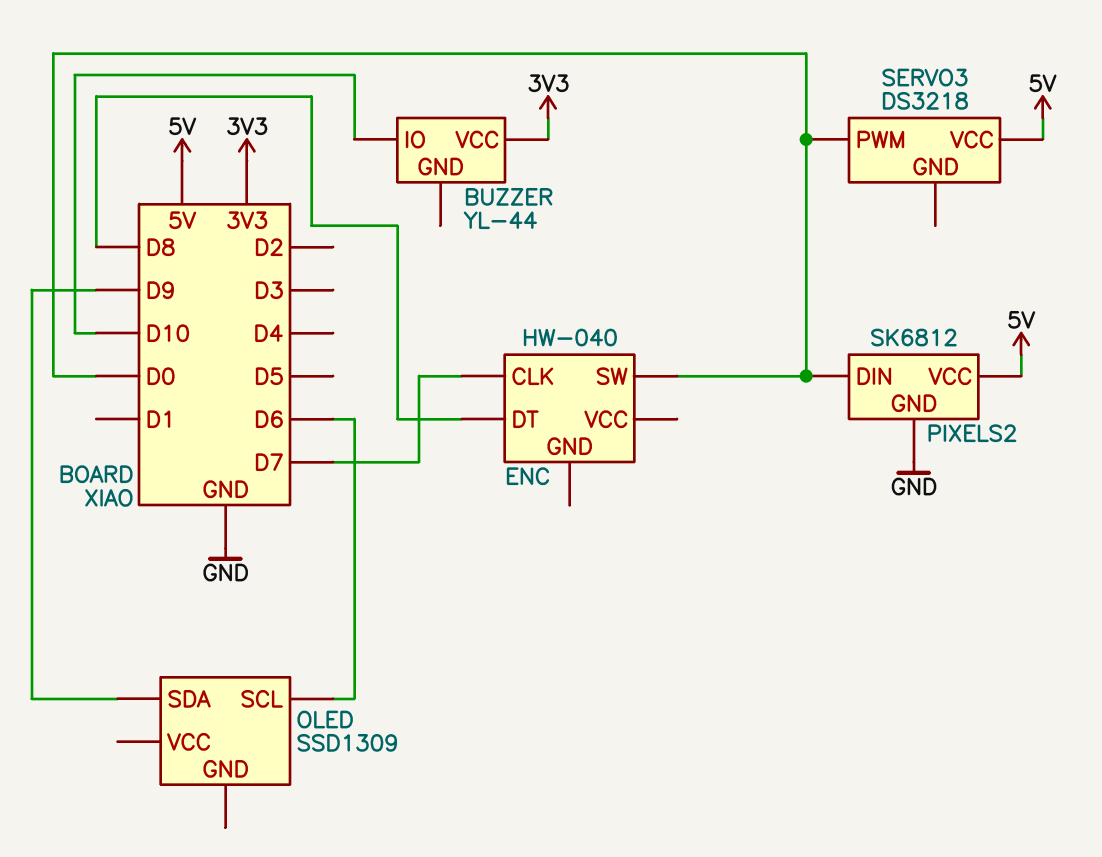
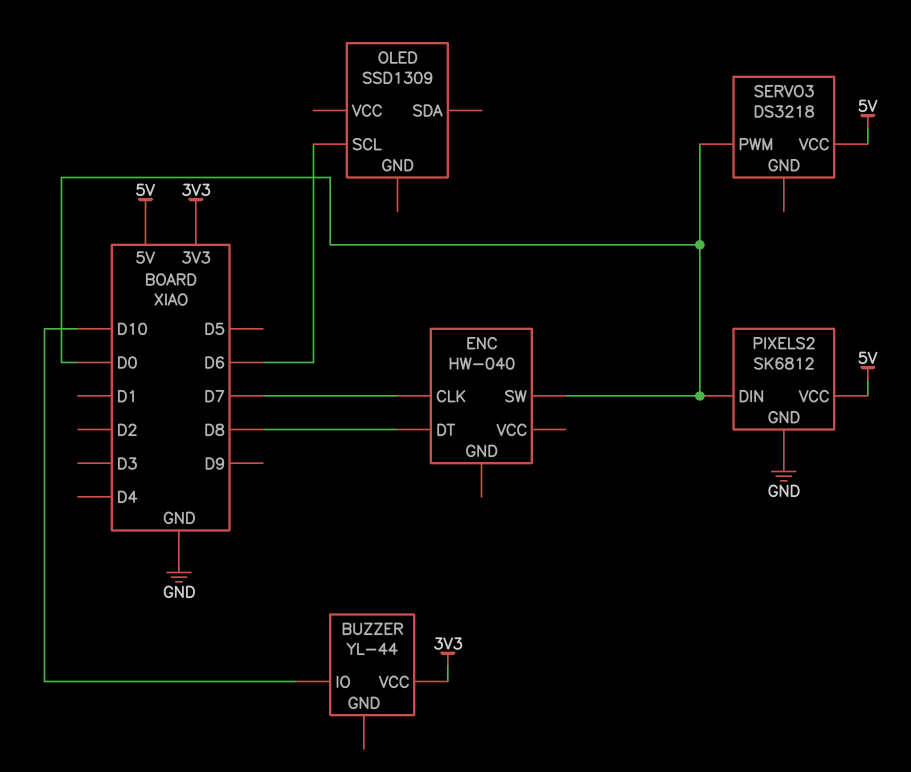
OLED pin SDA: D9 -> none

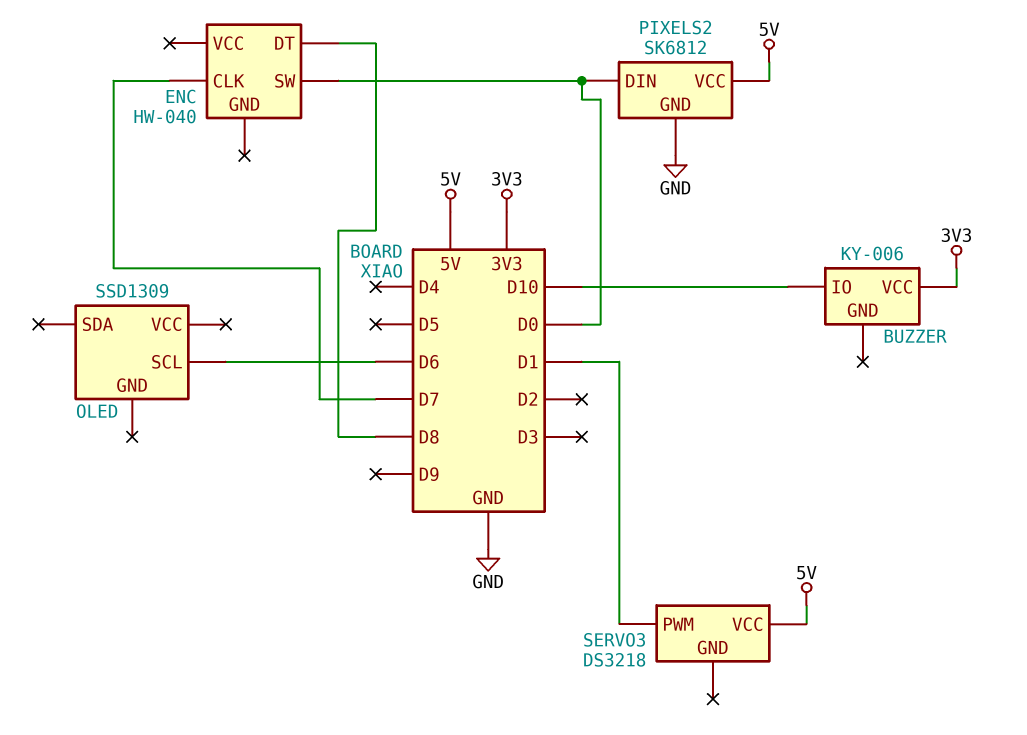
BUZZER: YL-44 -> KY-006
SERVO3 pin PWM: D0 -> D1

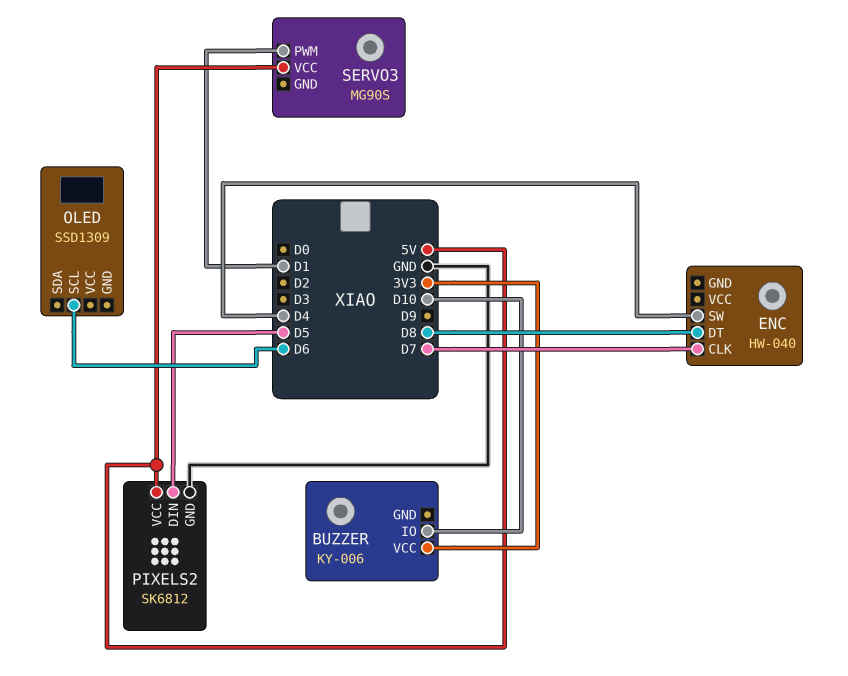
ENC pin SW: D0 -> D4
PIXELS2 pin DIN: D0 -> D5
SERVO3: DS3218 -> MG90S

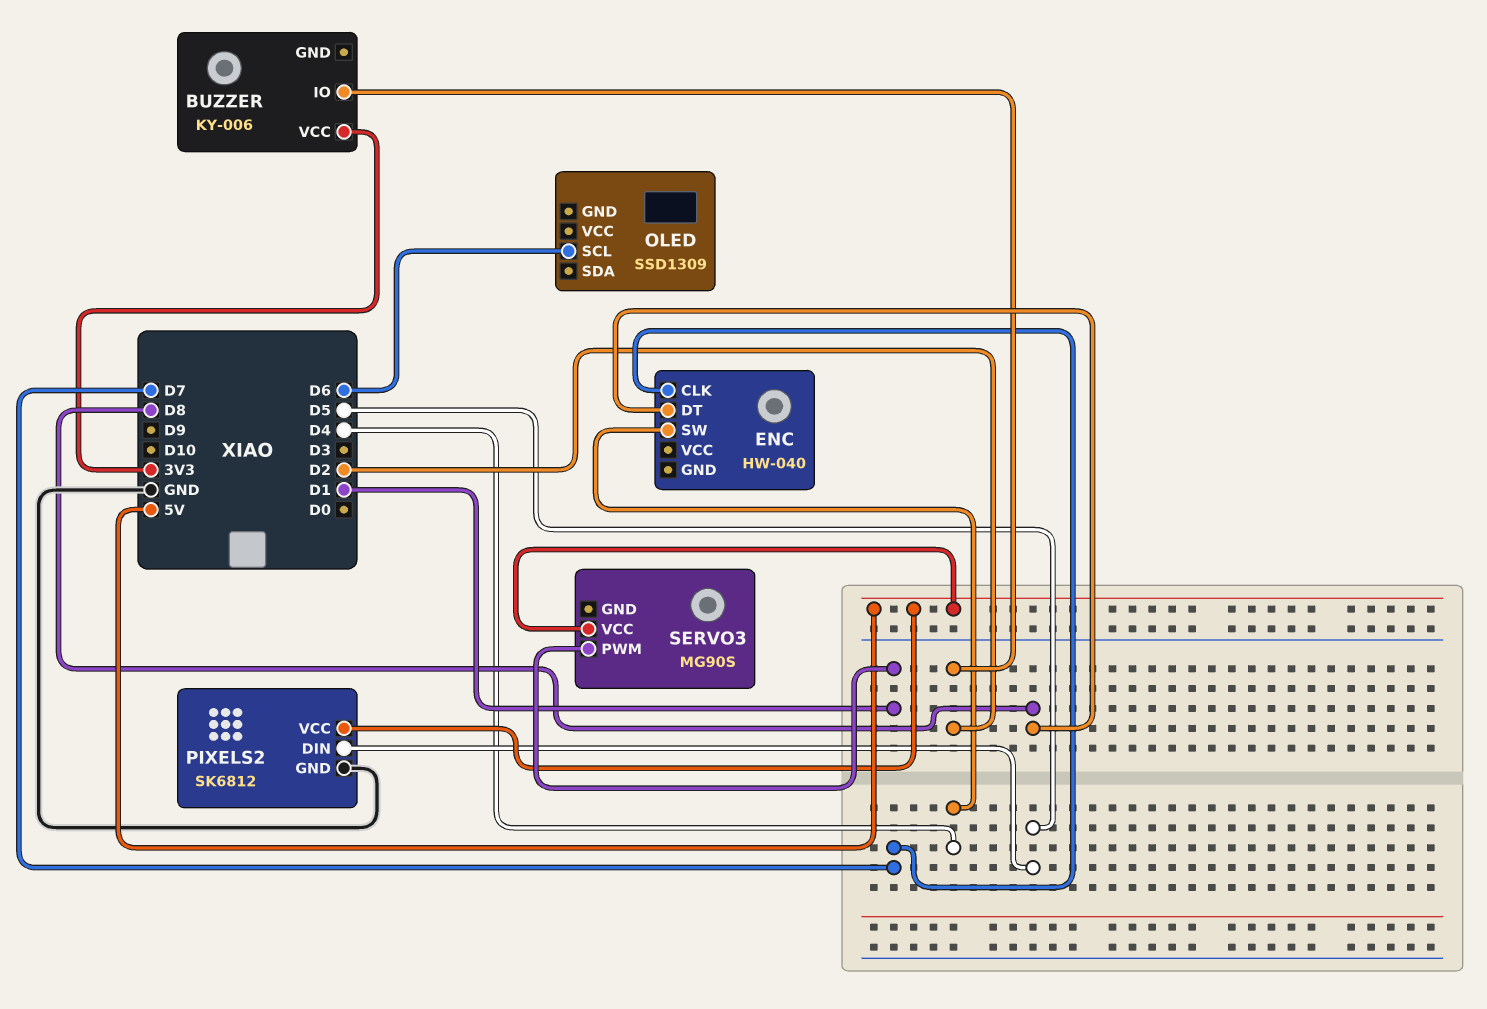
BUZZER pin IO: D10 -> D2

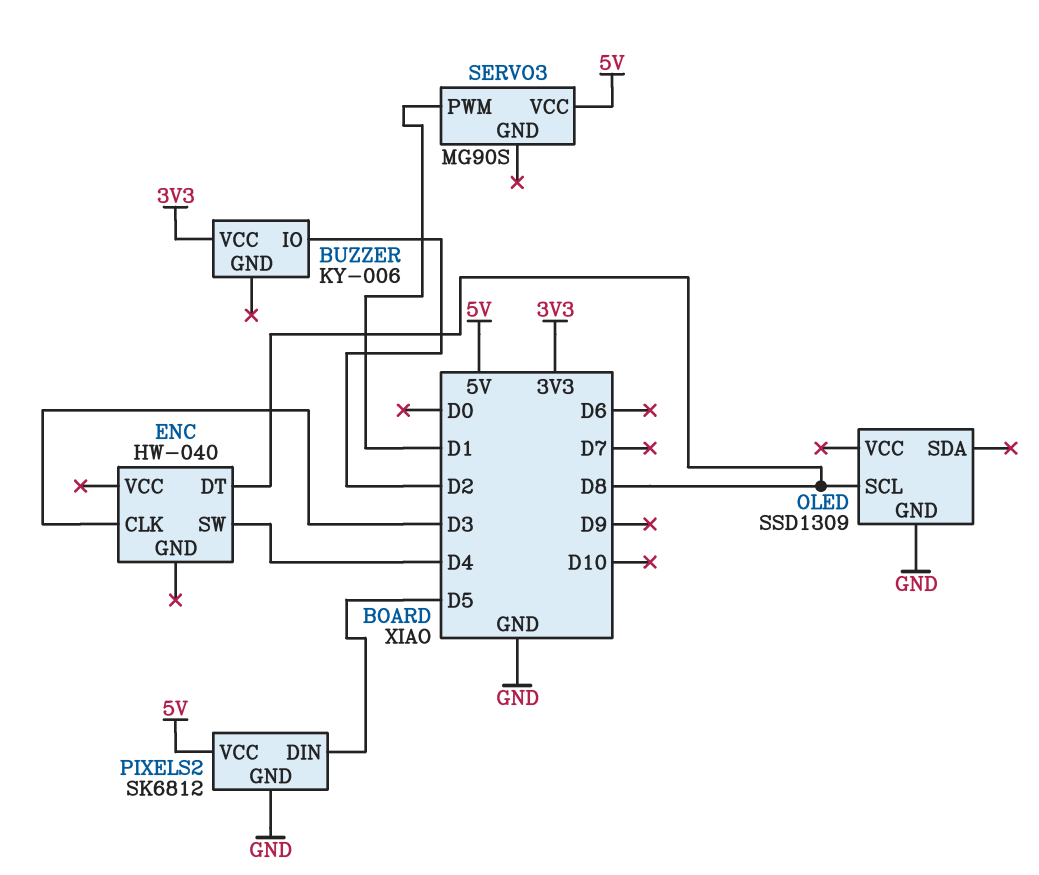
ENC pin CLK: D7 -> D3
OLED pin GND: none -> GND
OLED pin SCL: D6 -> D8

